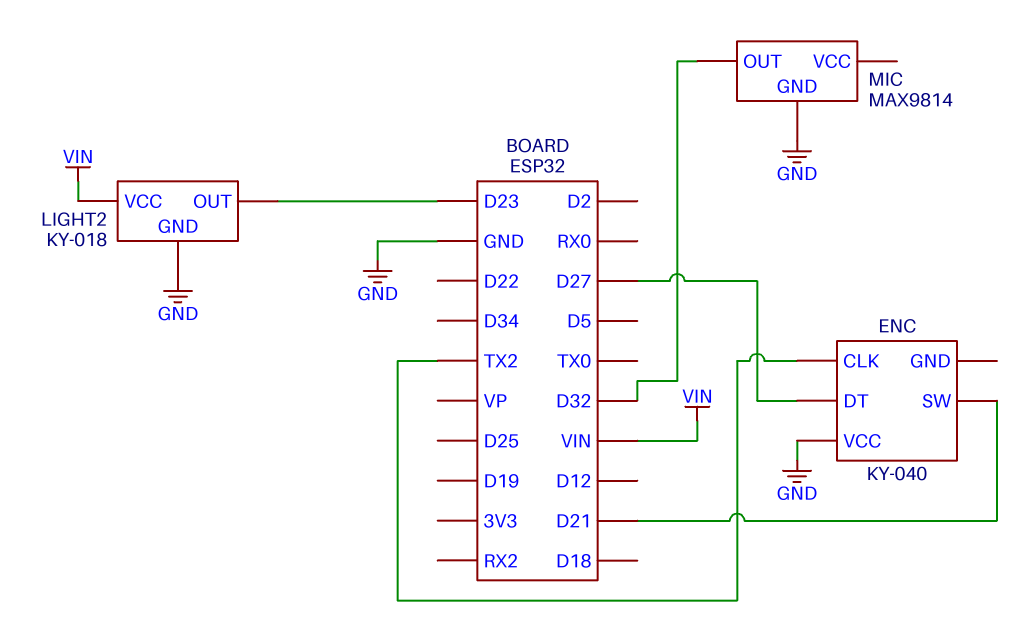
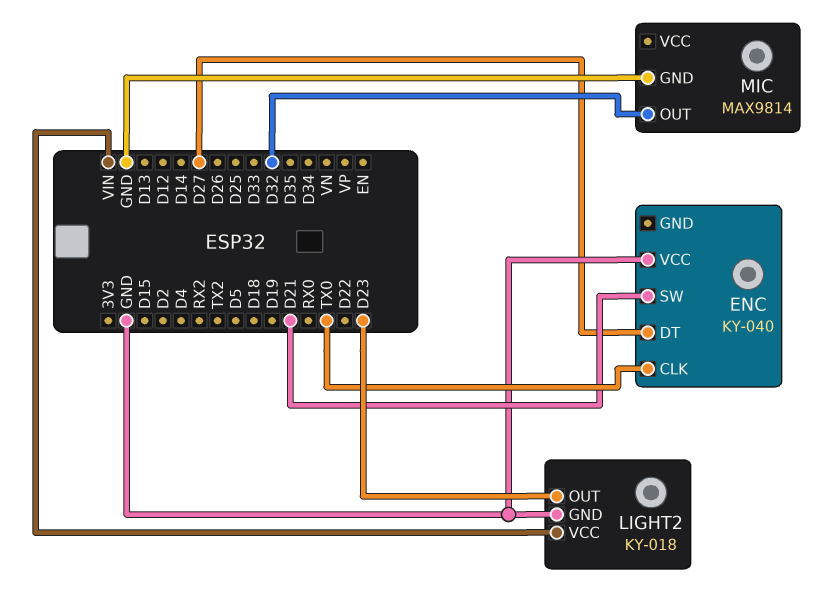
ENC pin CLK: TX2 -> TX0

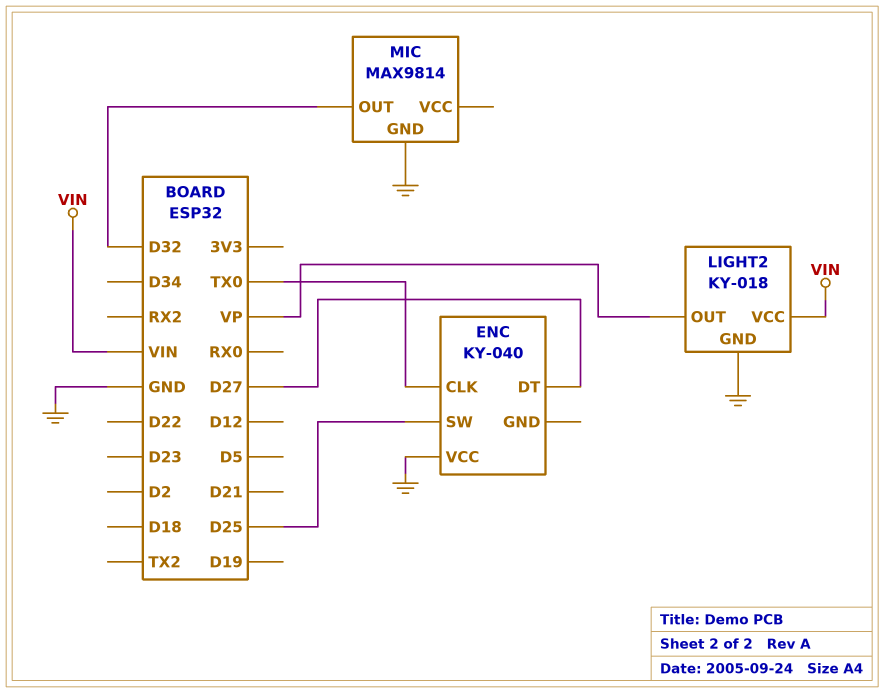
ENC pin SW: D21 -> D25
LIGHT2 pin OUT: D23 -> VP

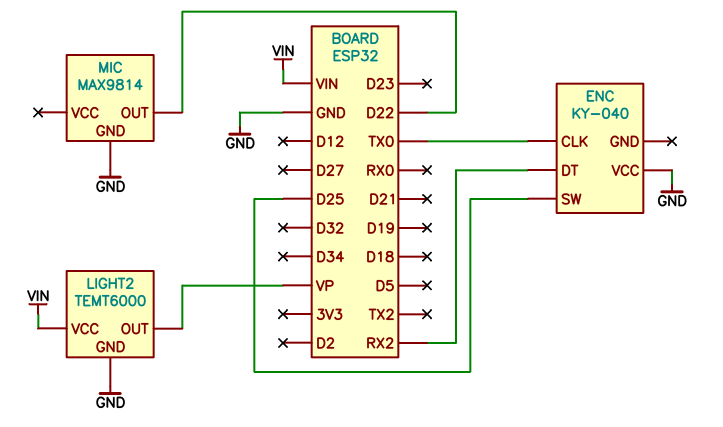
ENC pin DT: D27 -> RX2
LIGHT2: KY-018 -> TEMT6000
MIC pin OUT: D32 -> D22

